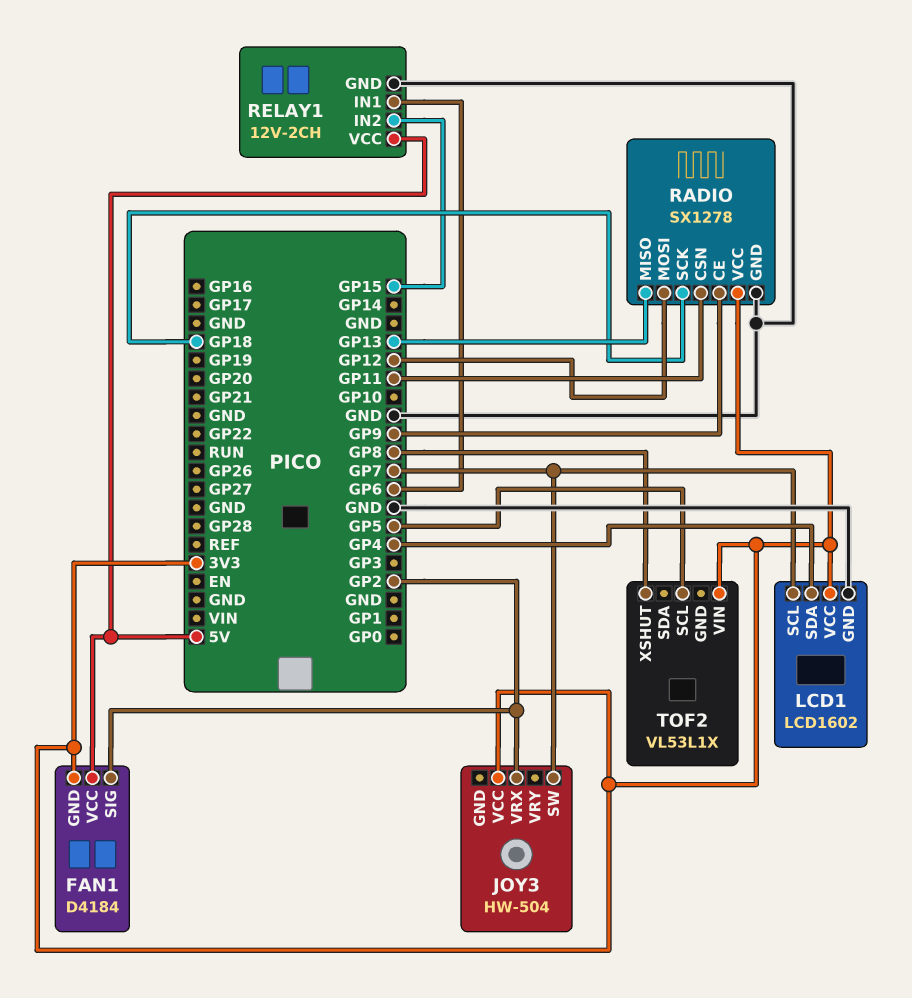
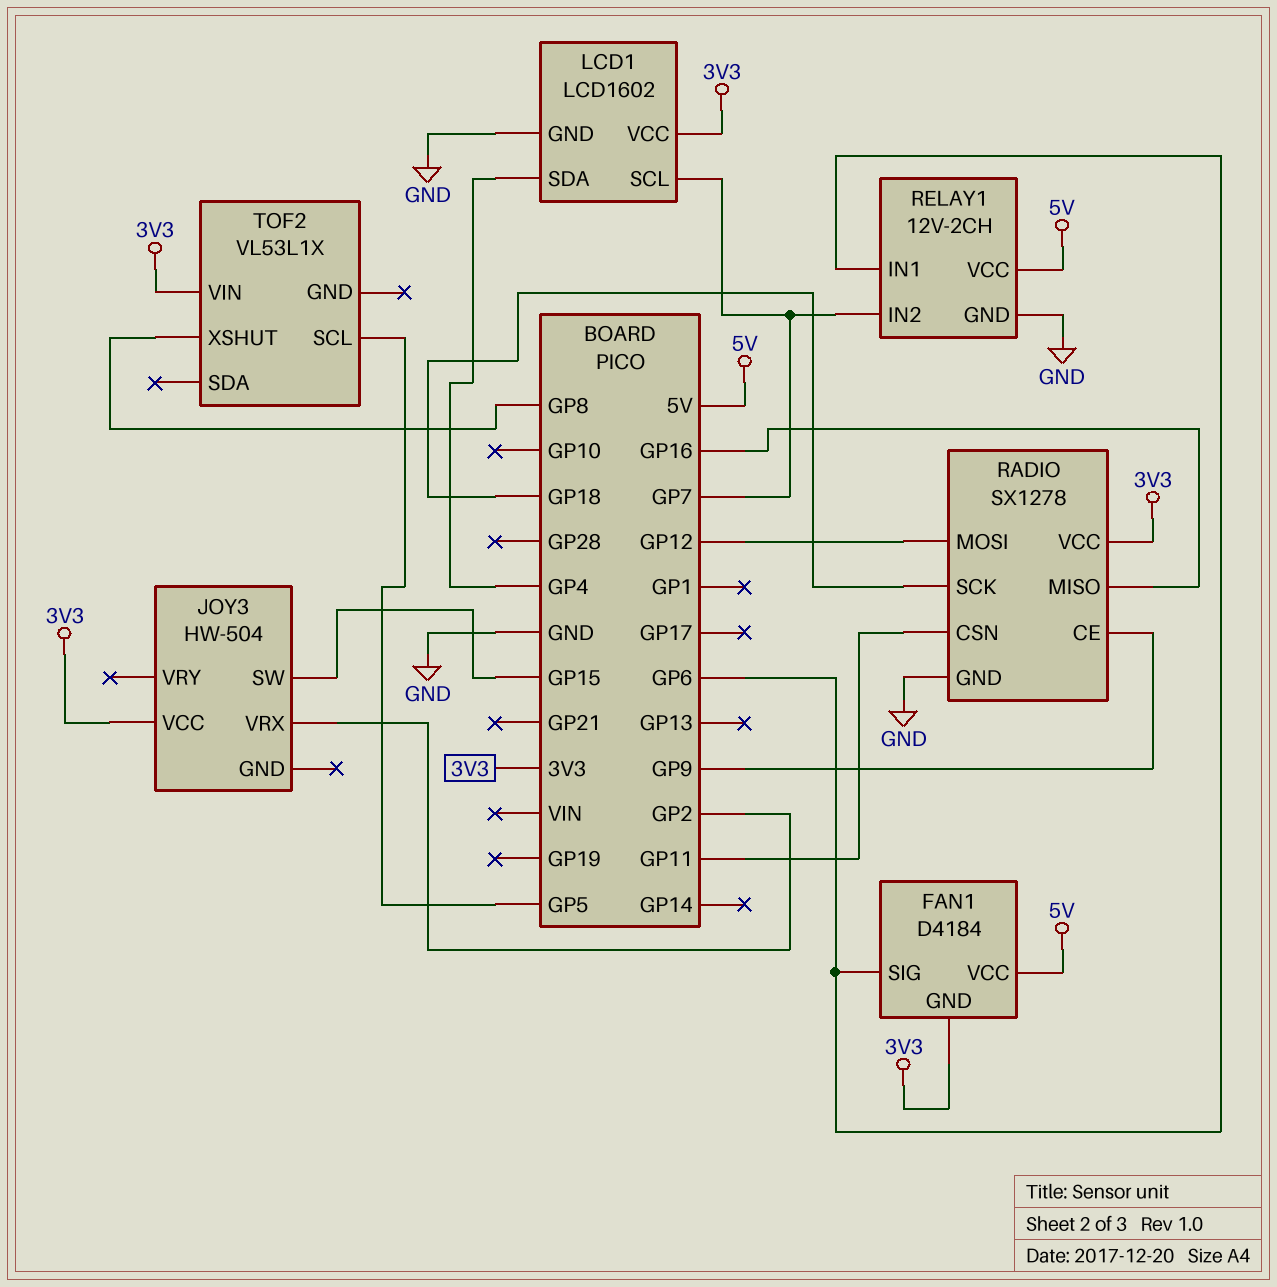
FAN1 pin SIG: GP2 -> GP6
JOY3 pin SW: GP7 -> GP15
RADIO pin MISO: GP13 -> GP16
RELAY1 pin IN2: GP15 -> GP7

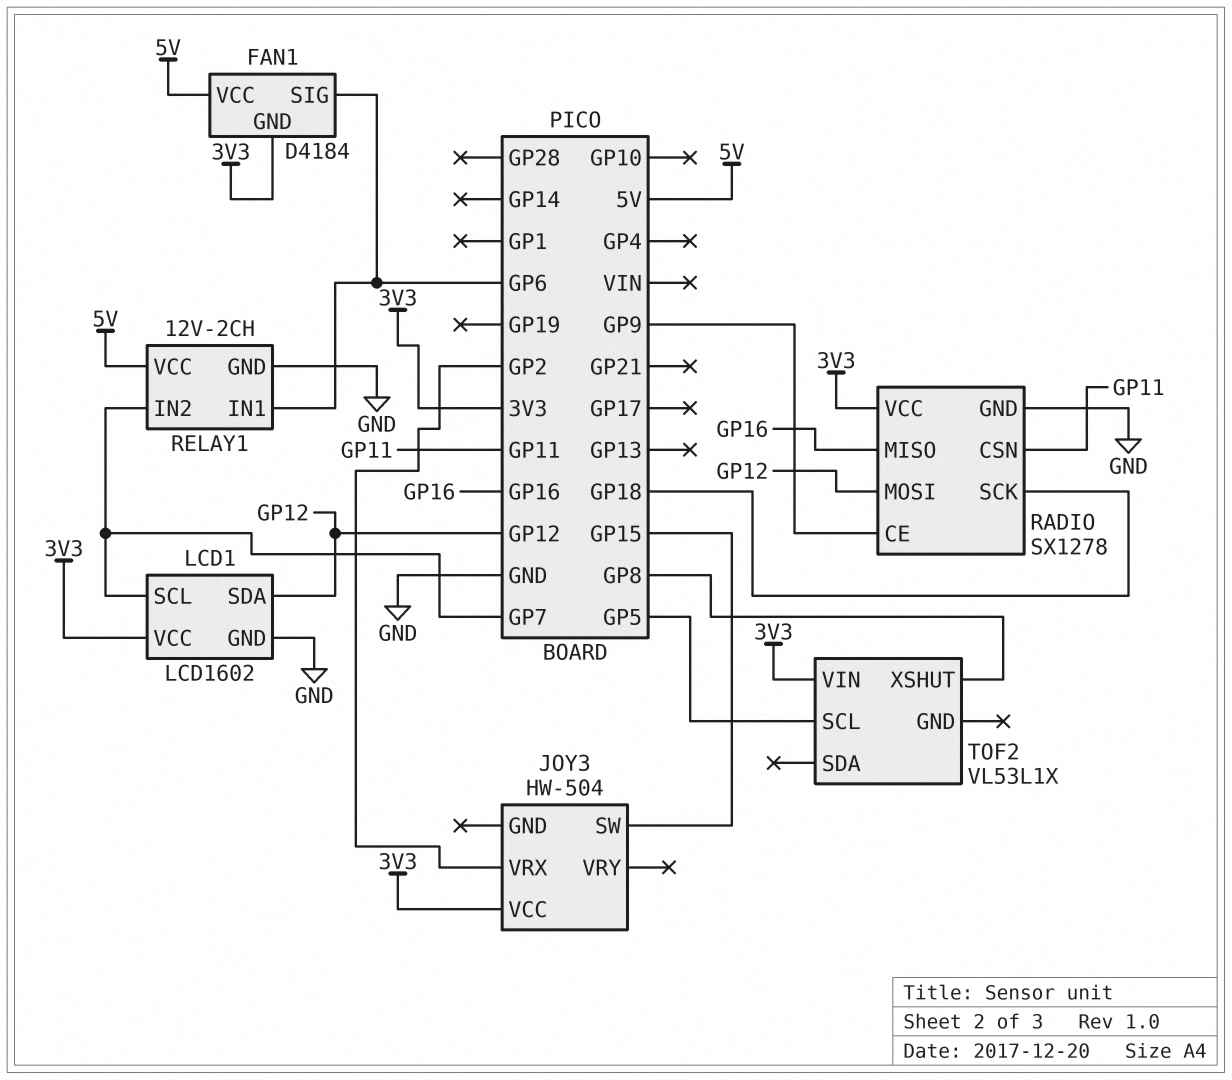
LCD1 pin SDA: GP4 -> GP12

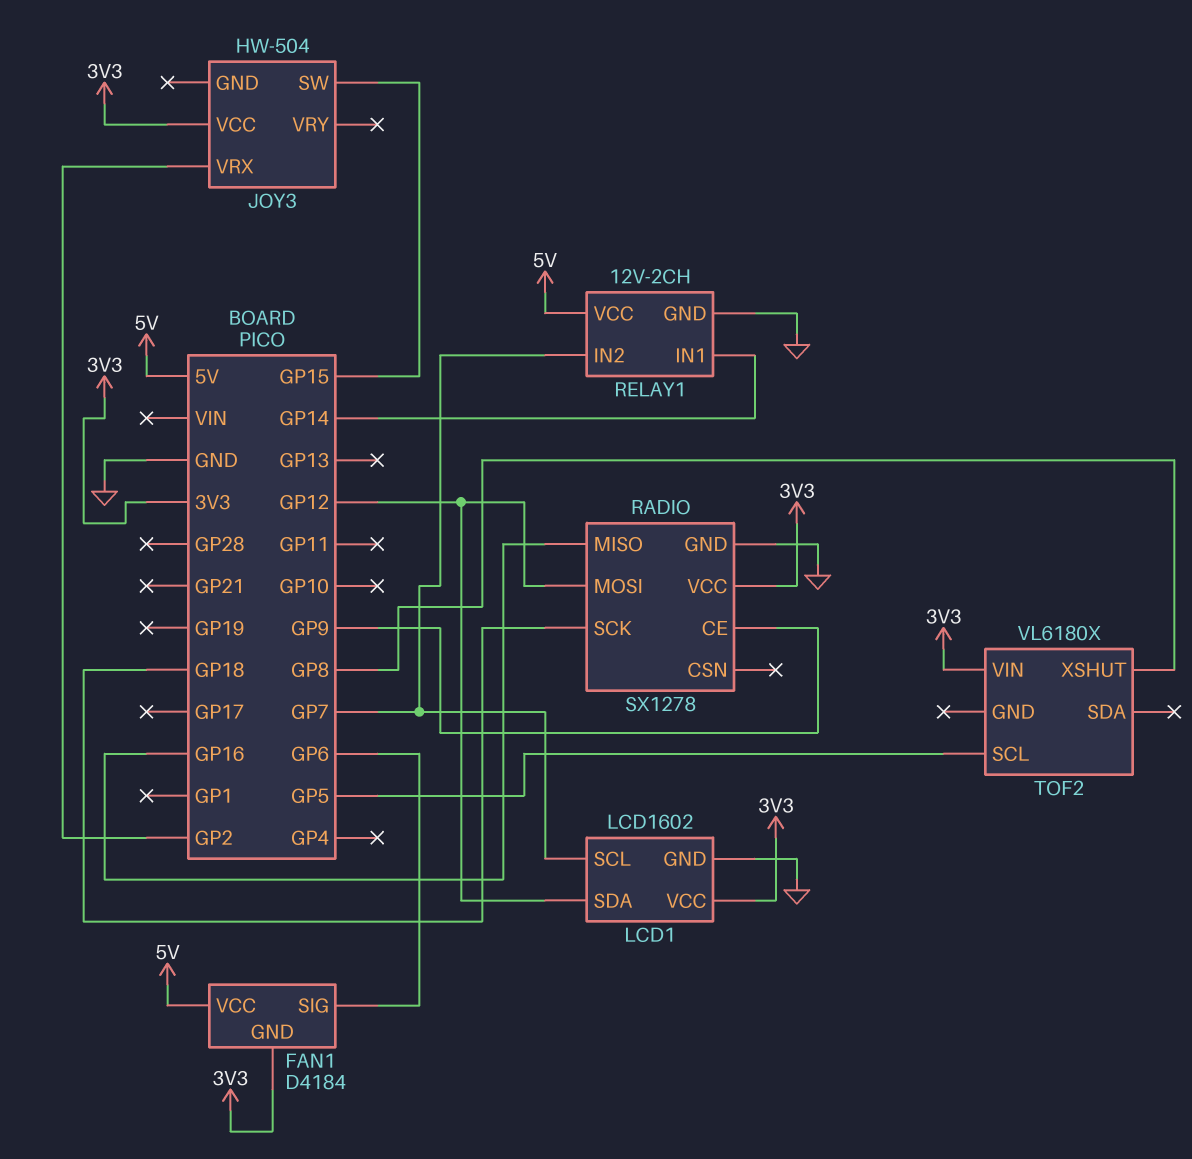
RADIO pin CSN: GP11 -> none
RELAY1 pin IN1: GP6 -> GP14
TOF2: VL53L1X -> VL6180X

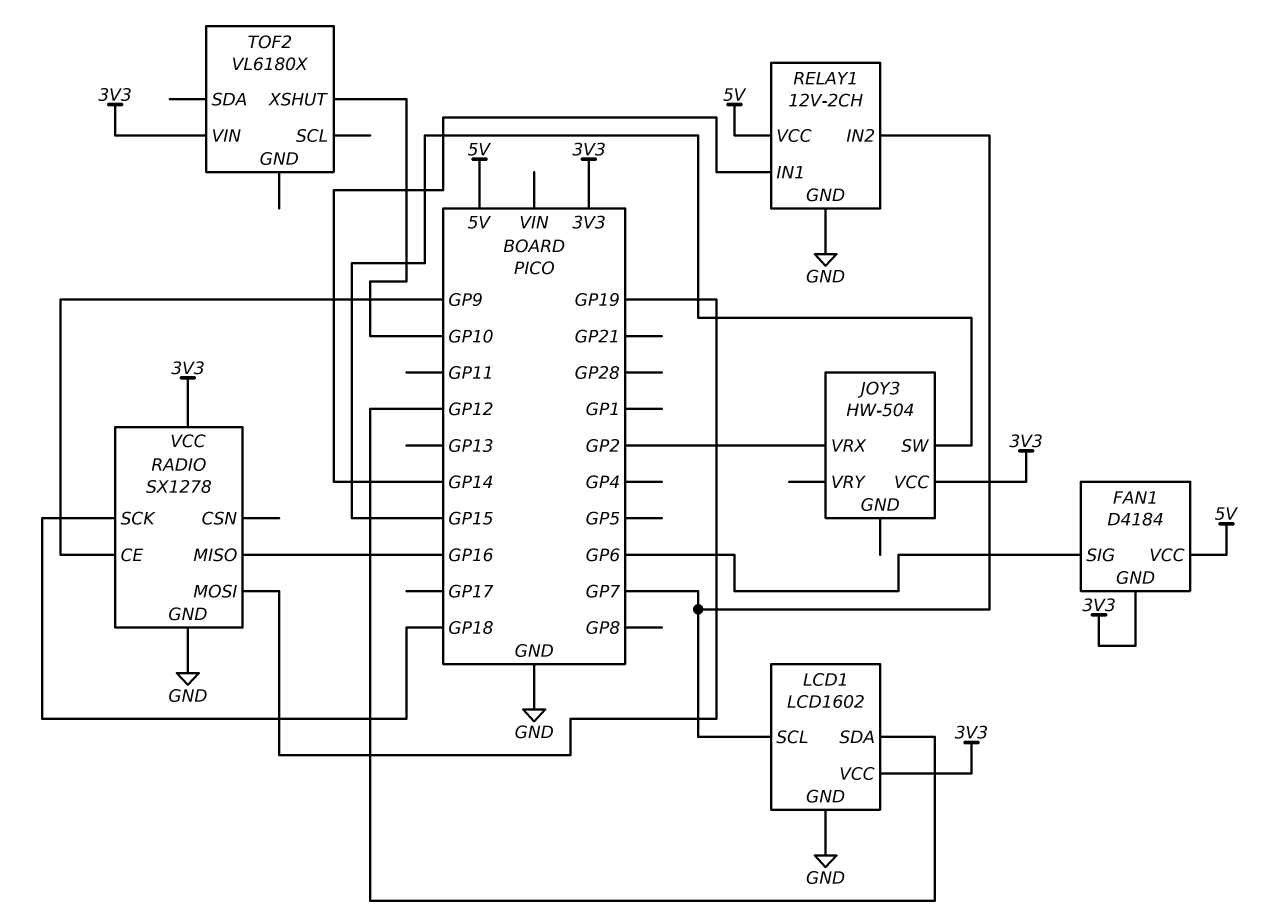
RADIO pin MOSI: GP12 -> GP19
TOF2 pin SCL: GP5 -> none
TOF2 pin XSHUT: GP8 -> GP10

